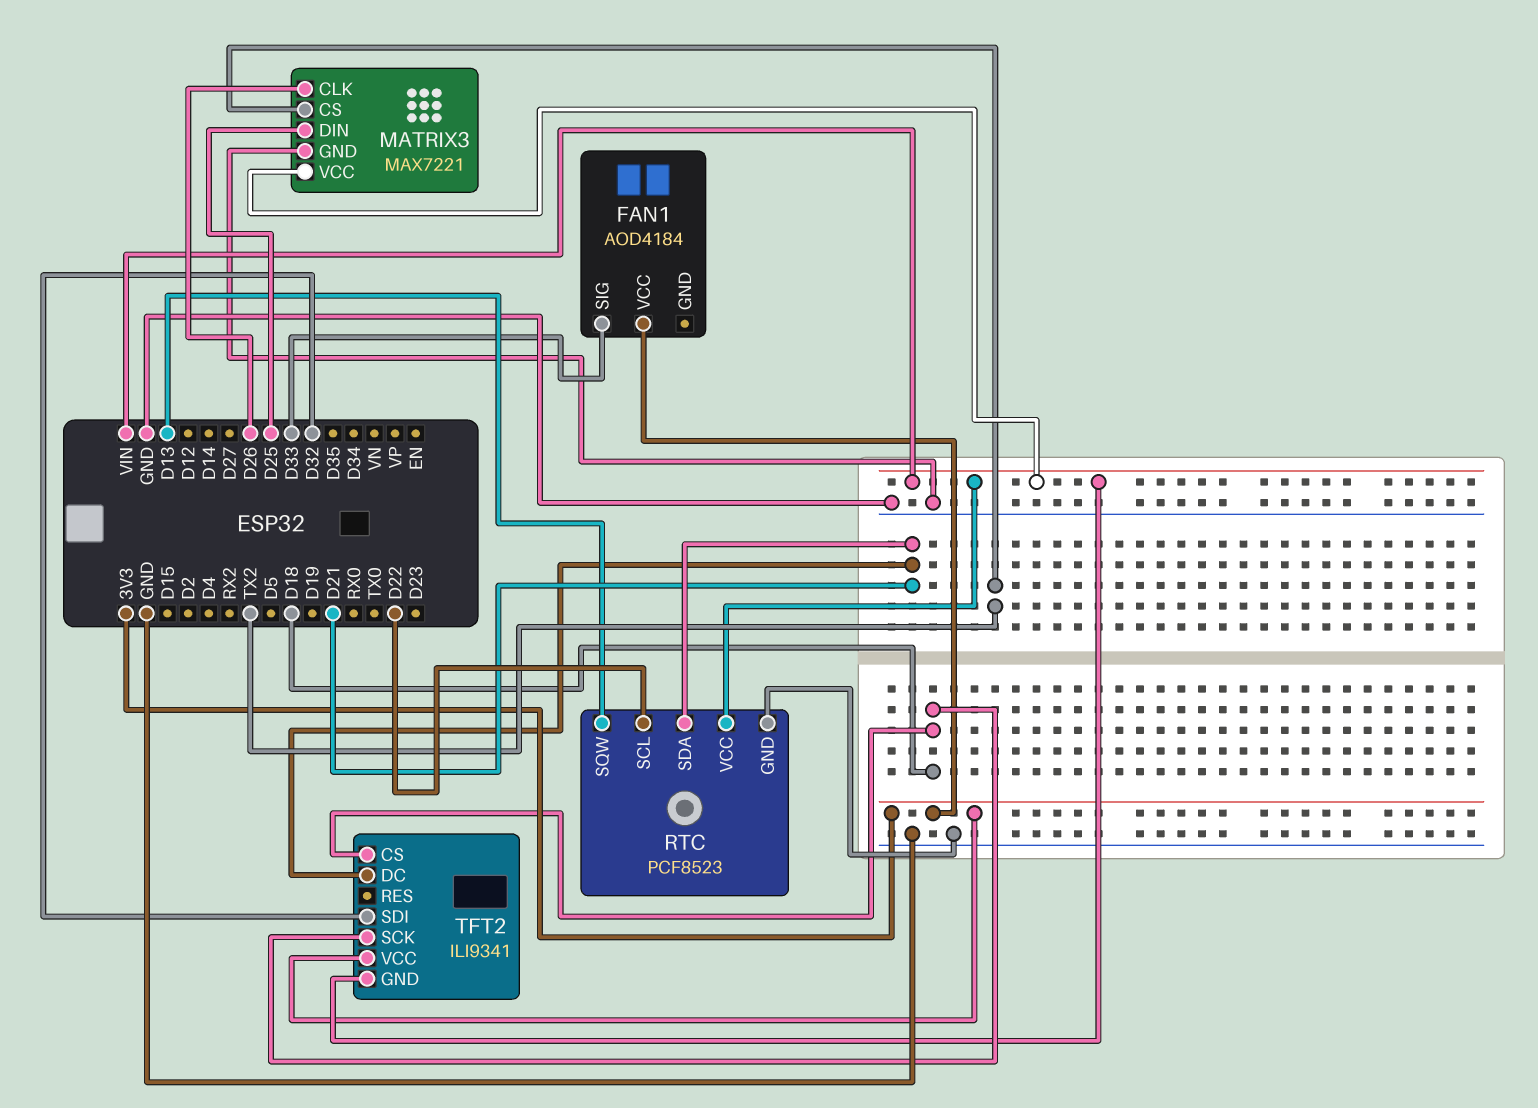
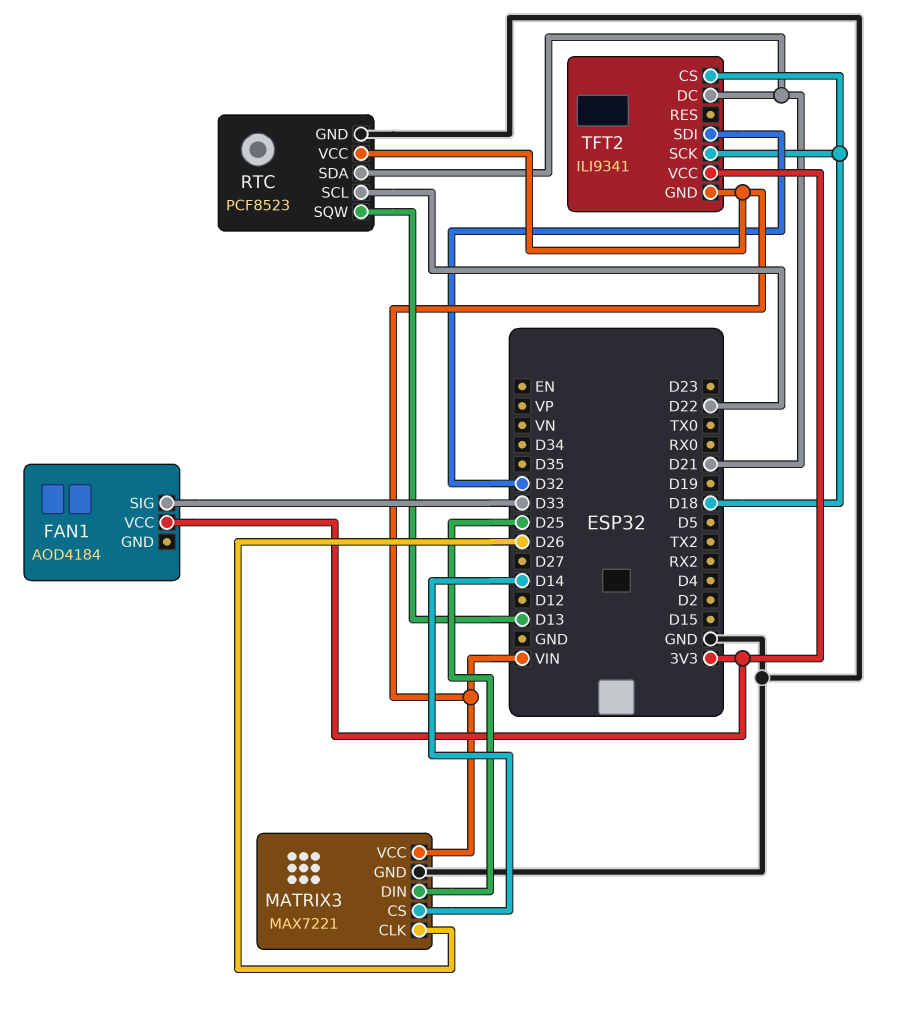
MATRIX3 pin CS: TX2 -> D14

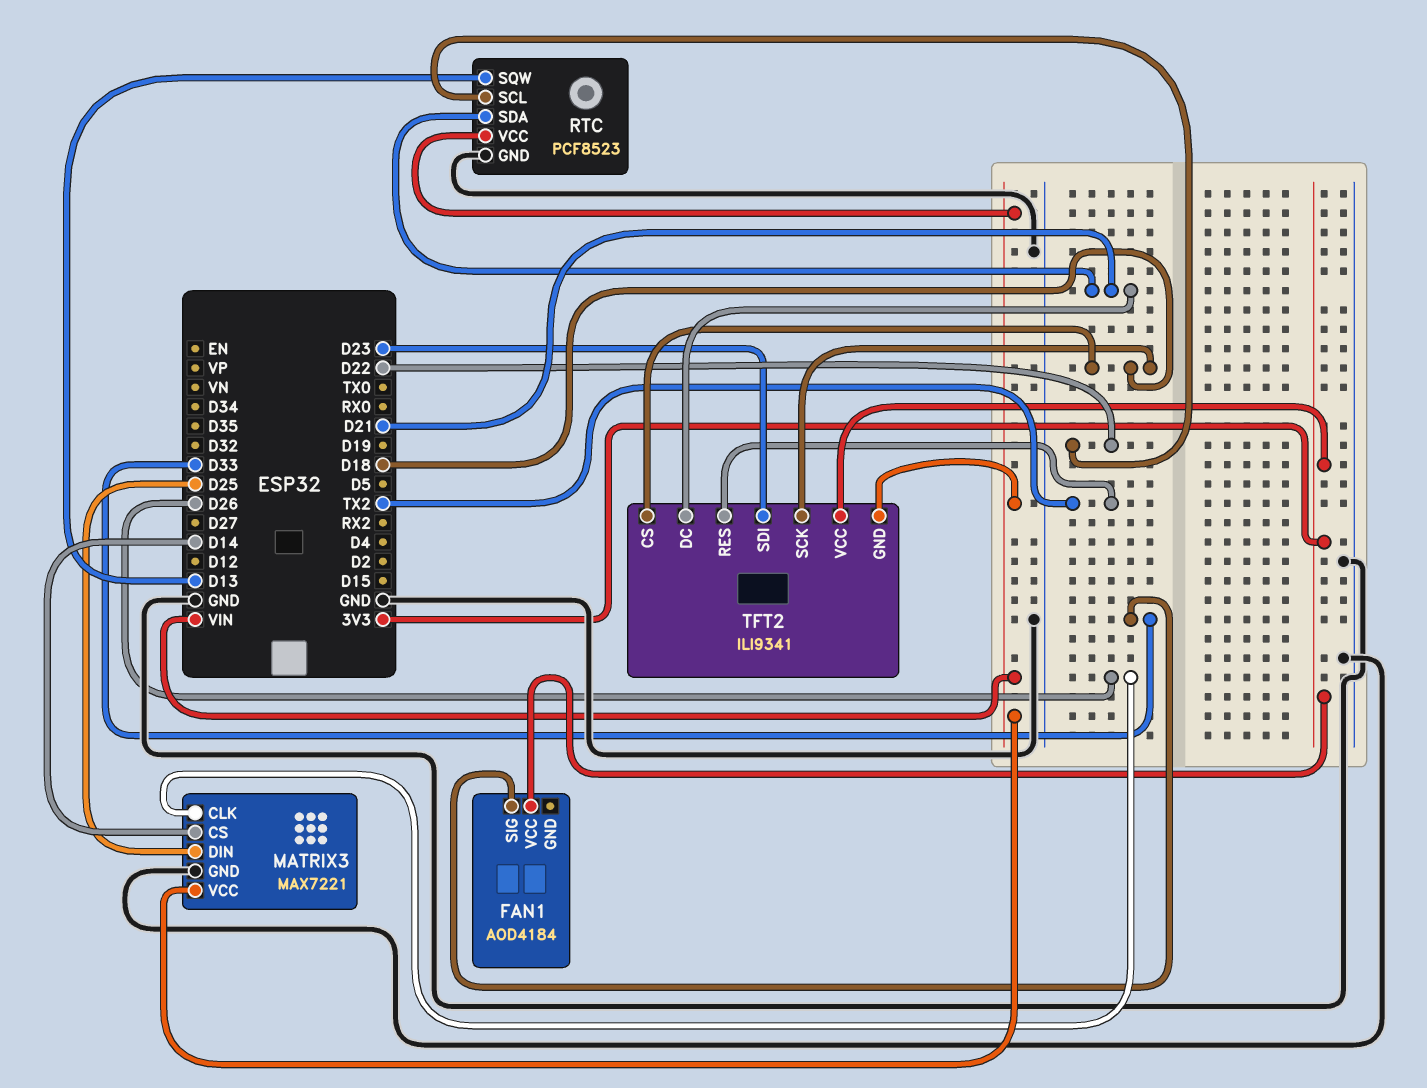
TFT2 pin RES: none -> TX2
TFT2 pin SDI: D32 -> D23

